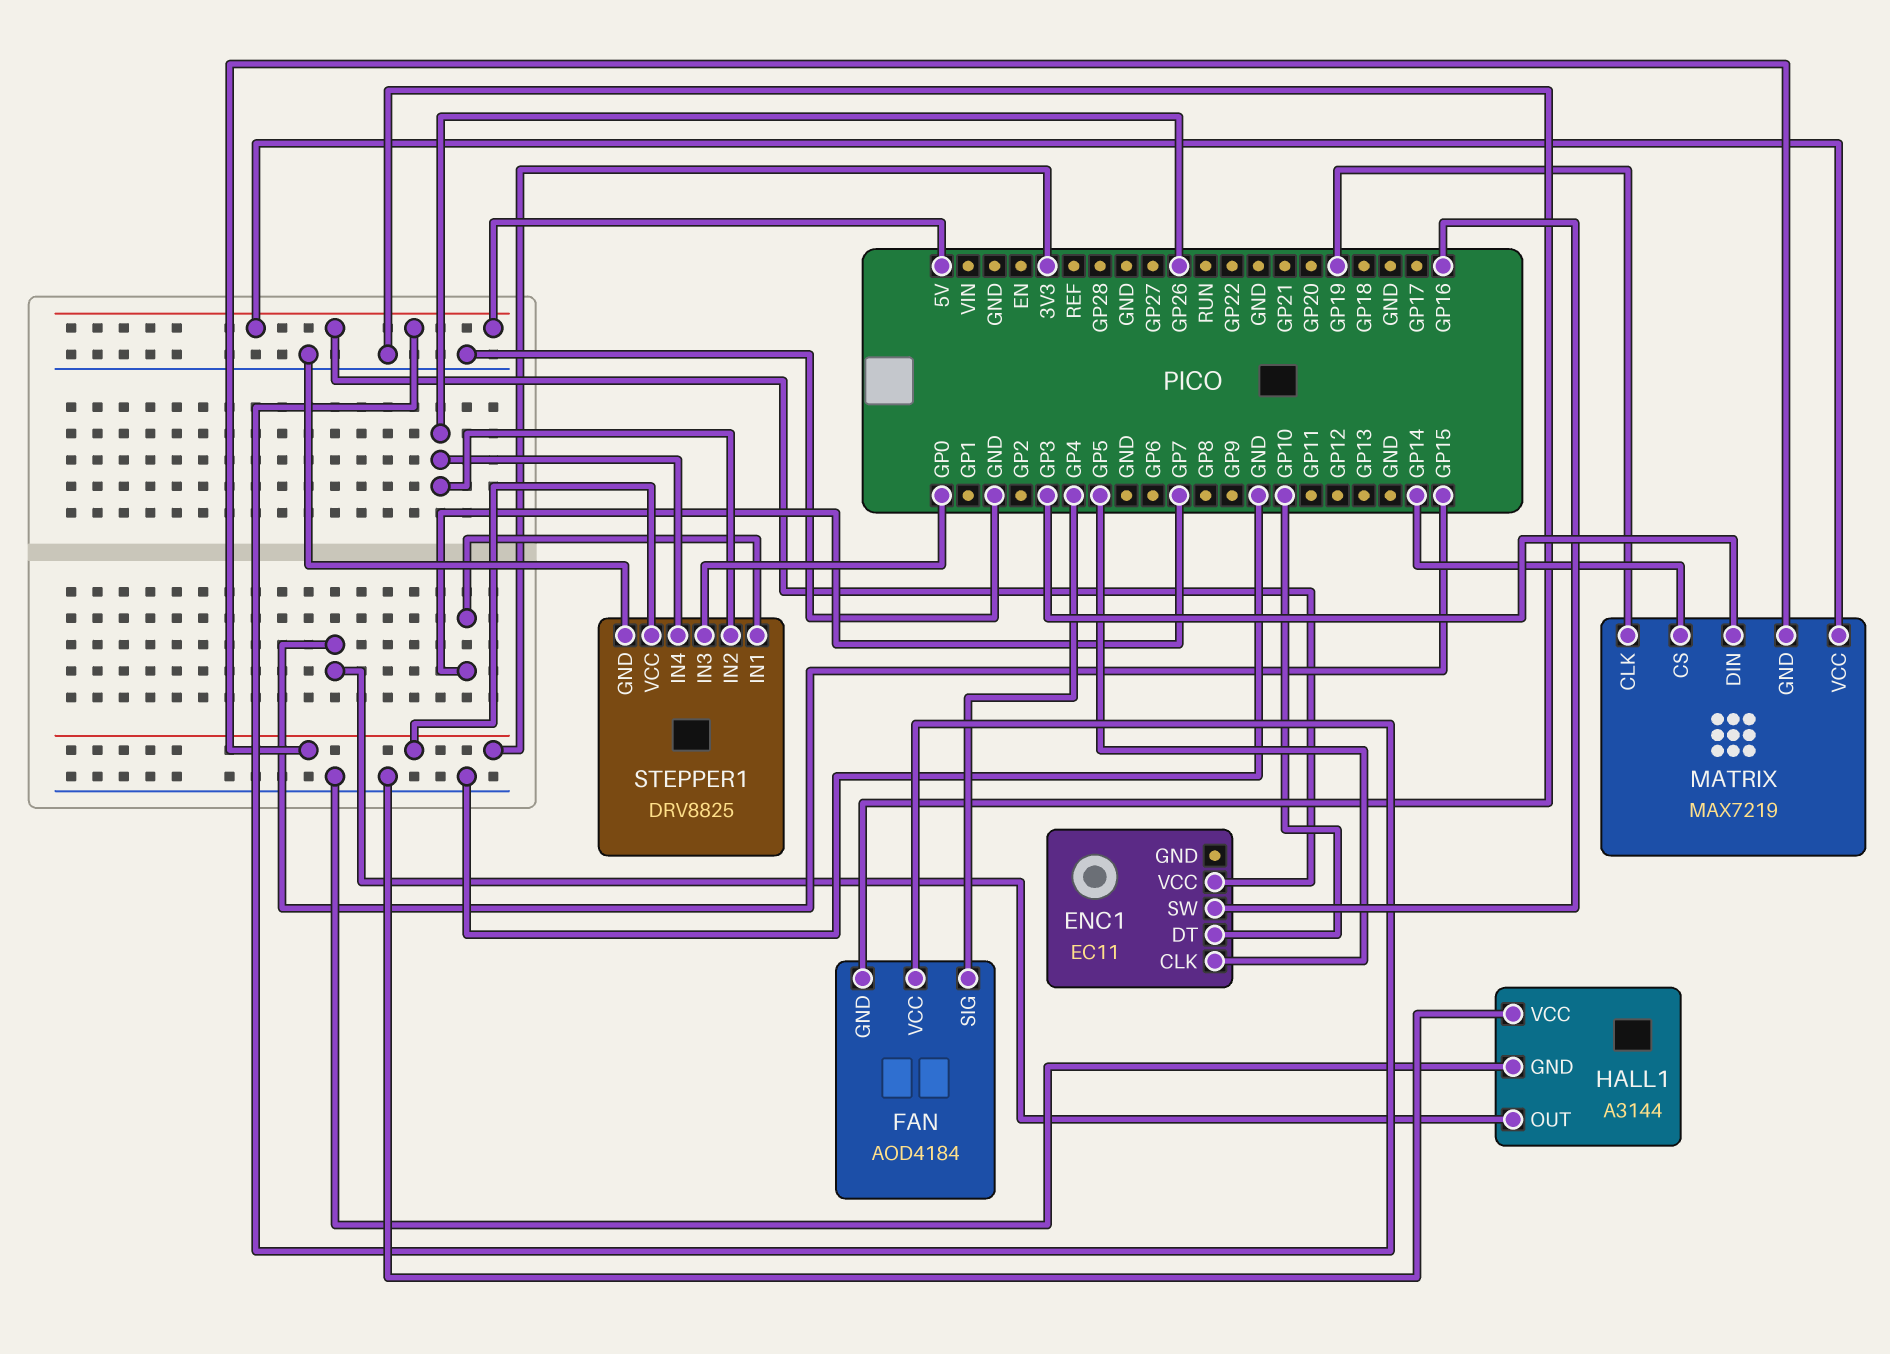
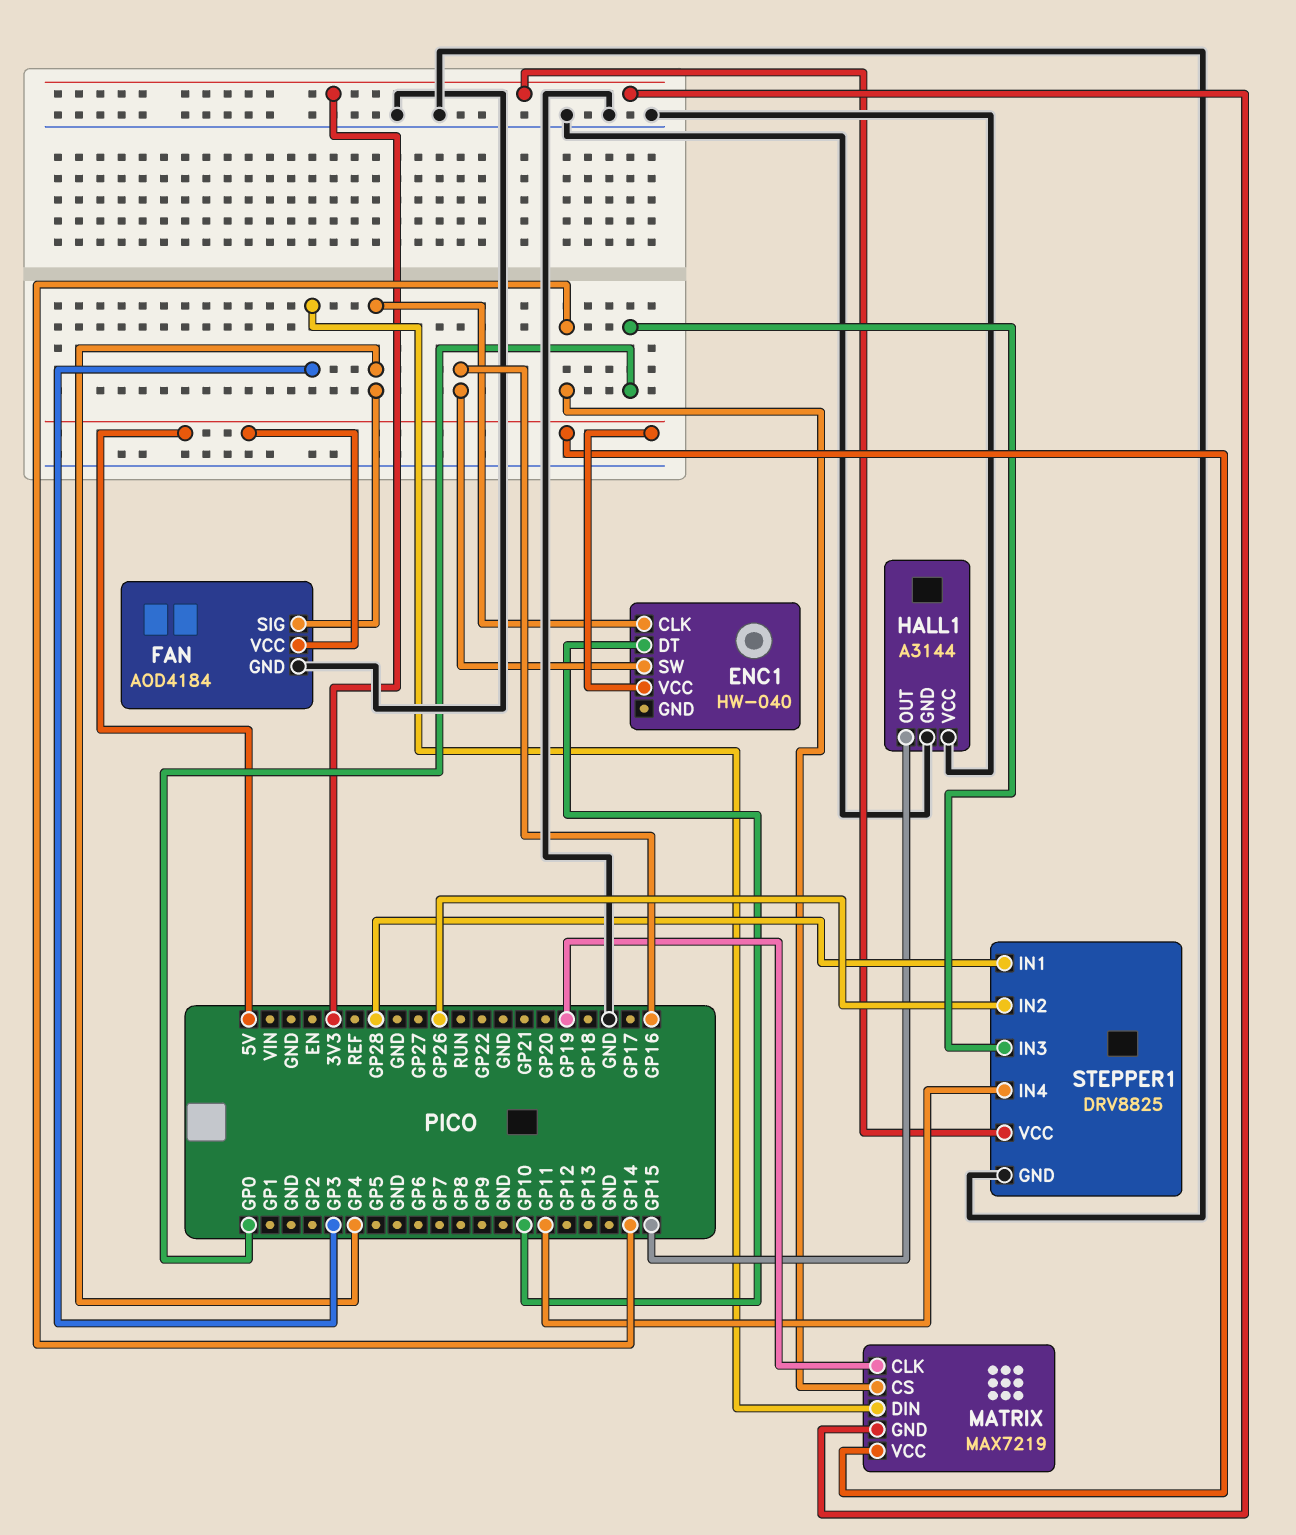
ENC1: EC11 -> HW-040
ENC1 pin CLK: GP5 -> GP4
STEPPER1 pin IN1: GP7 -> GP28
STEPPER1 pin IN4: GP26 -> GP11

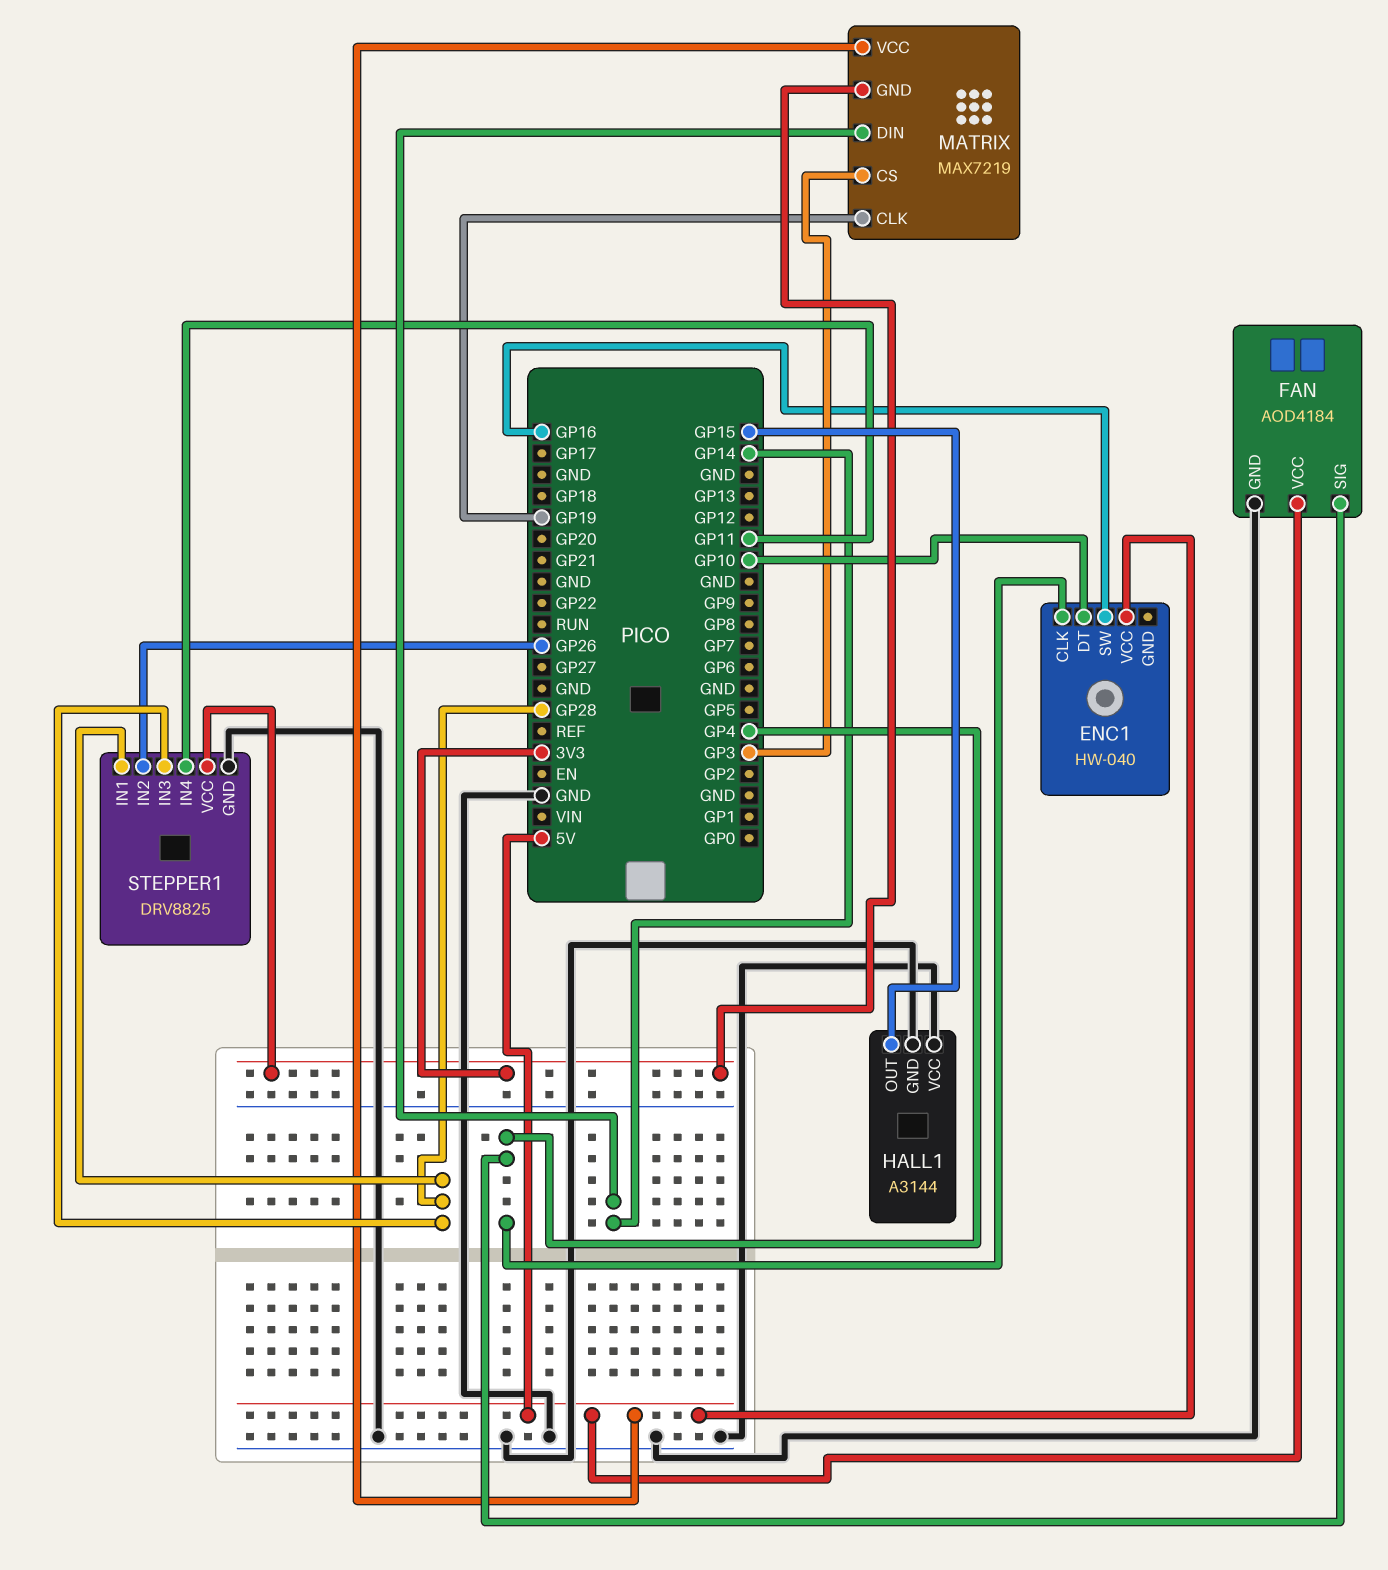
MATRIX pin CS: GP14 -> GP3
MATRIX pin DIN: GP3 -> GP14
STEPPER1 pin IN3: GP0 -> GP28

